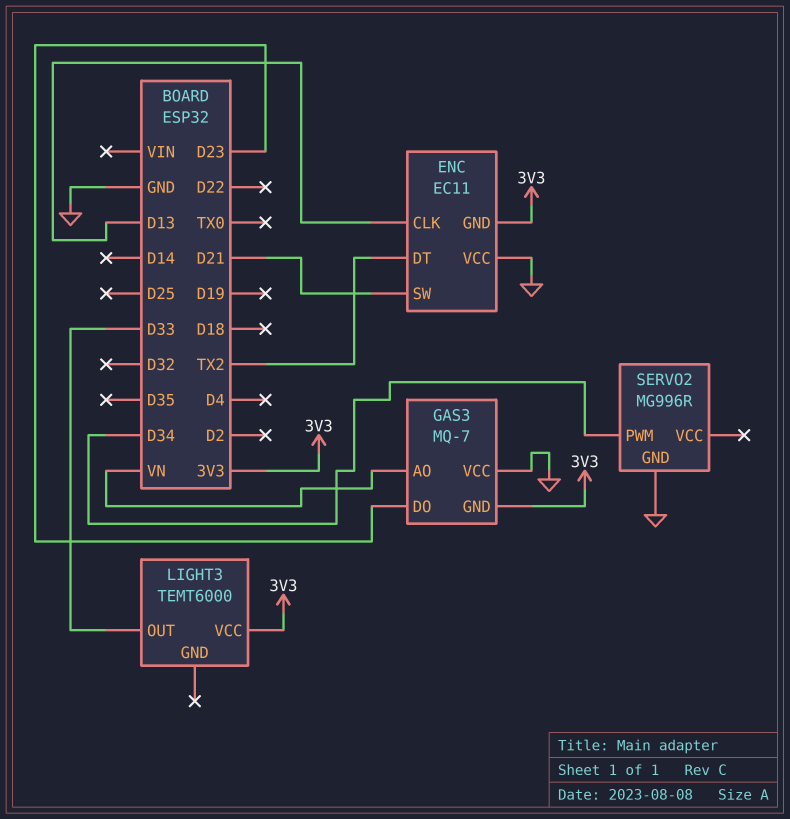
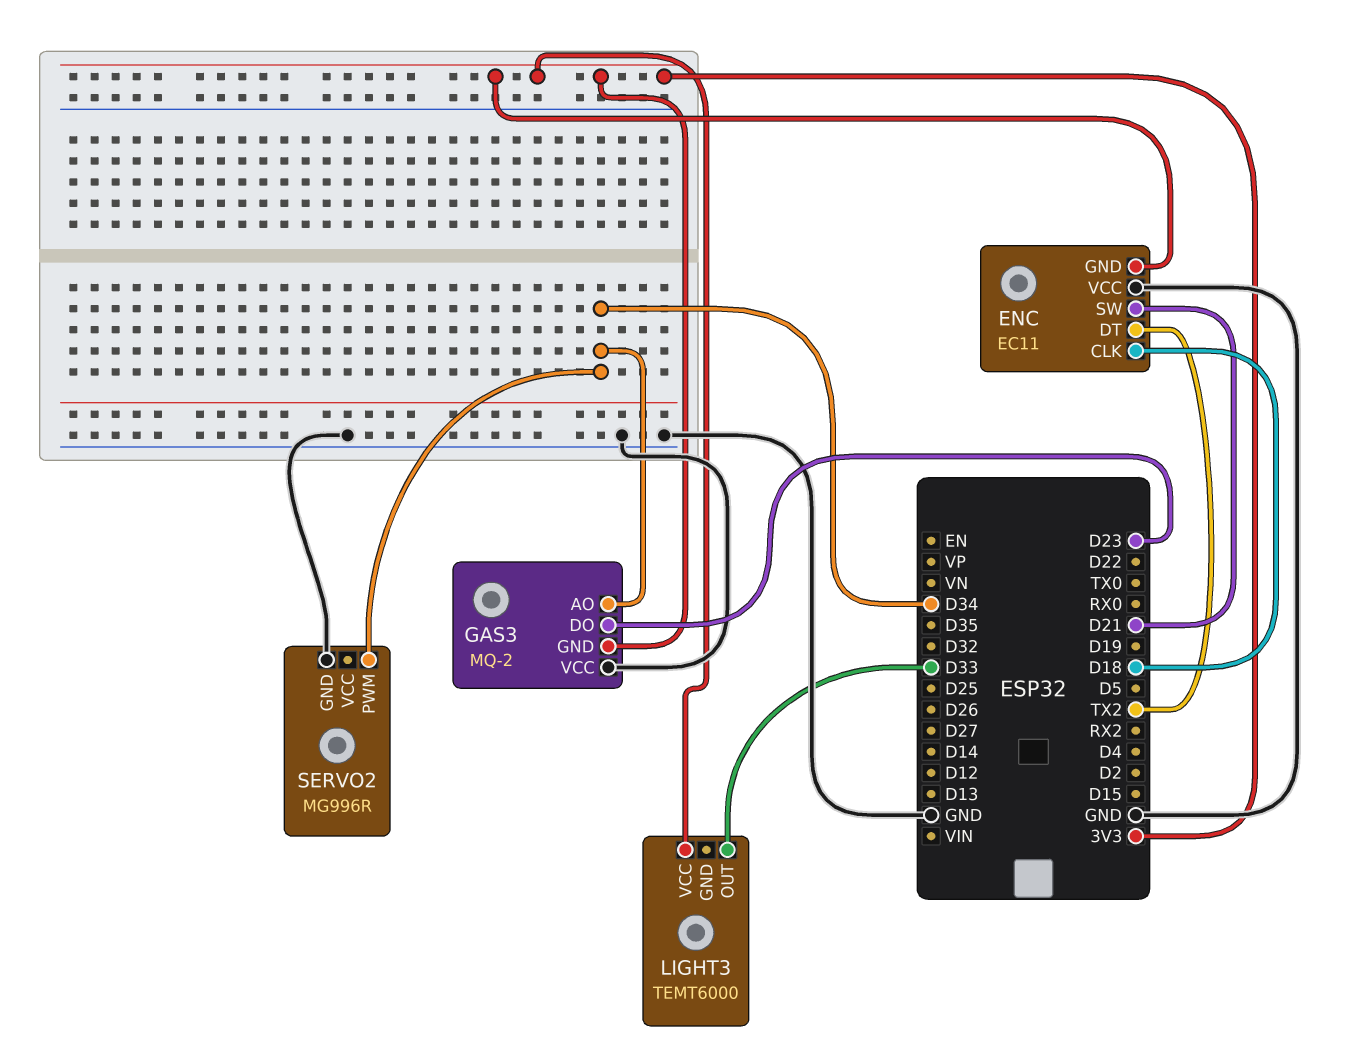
ENC pin CLK: D13 -> D18
GAS3: MQ-7 -> MQ-2
GAS3 pin AO: VN -> D34

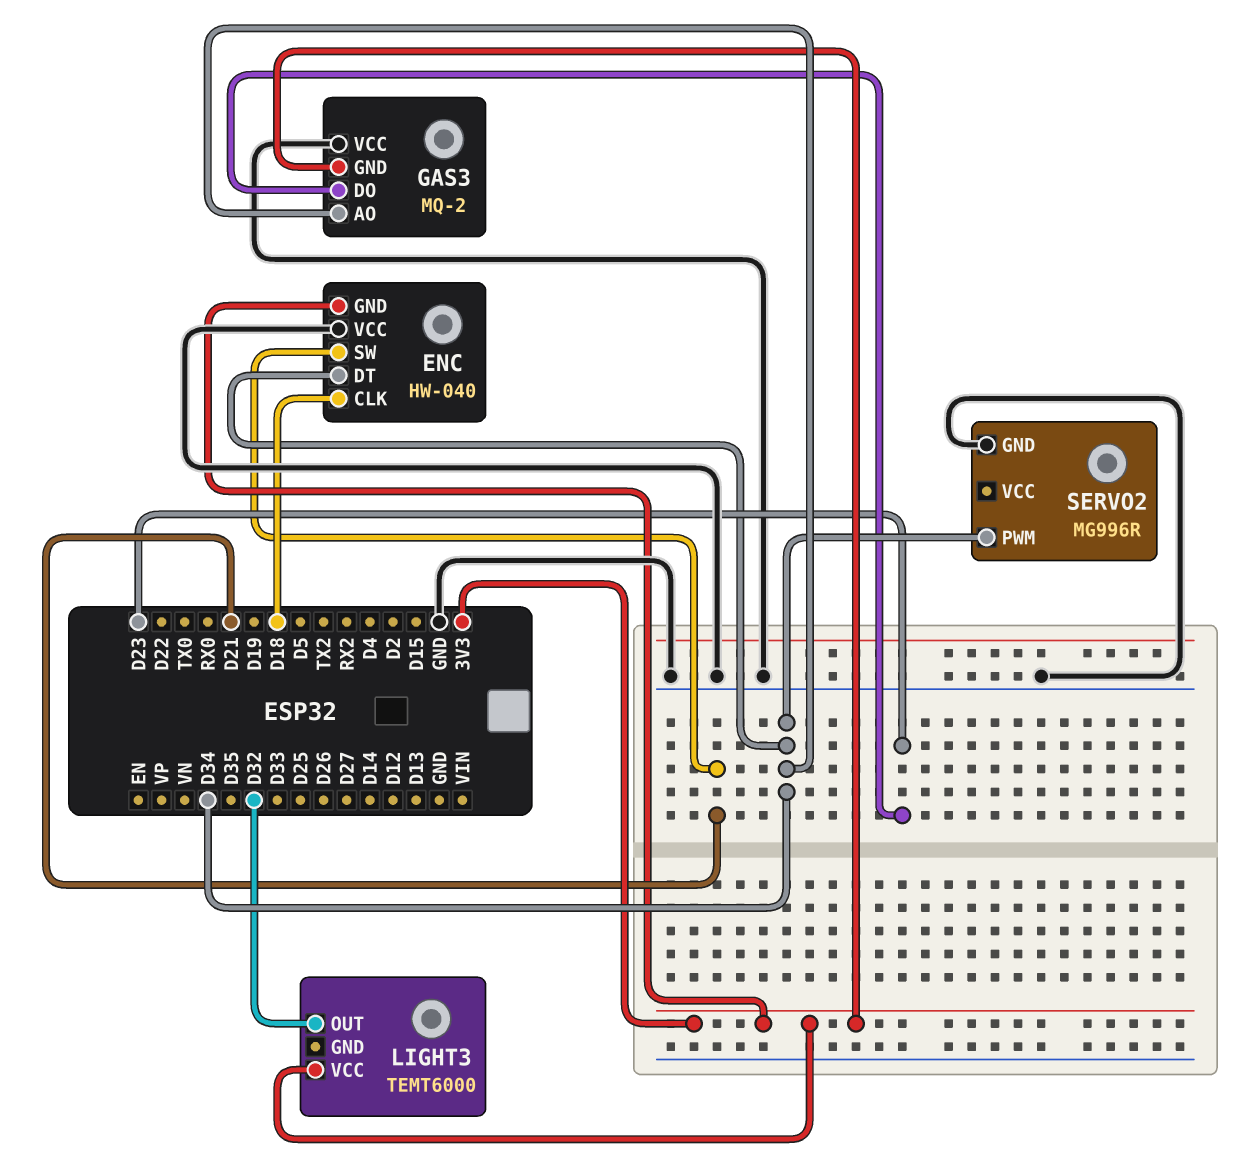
ENC: EC11 -> HW-040
ENC pin DT: TX2 -> D34
LIGHT3 pin OUT: D33 -> D32

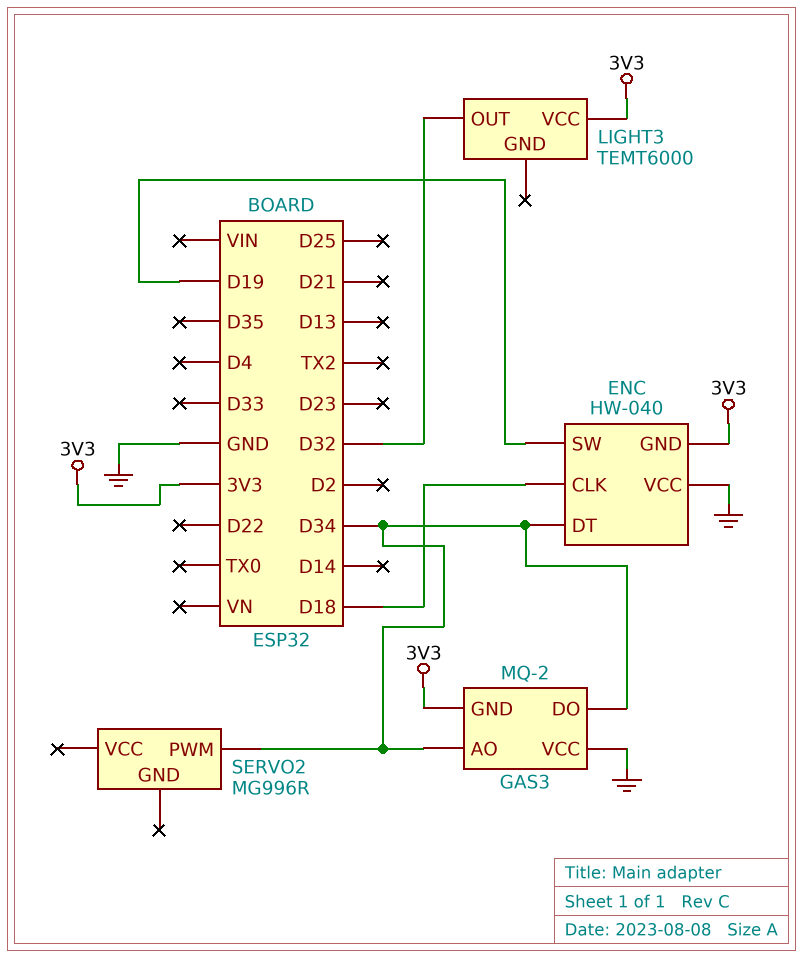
ENC pin SW: D21 -> D19
GAS3 pin DO: D23 -> D34
SERVO2 pin GND: GND -> none

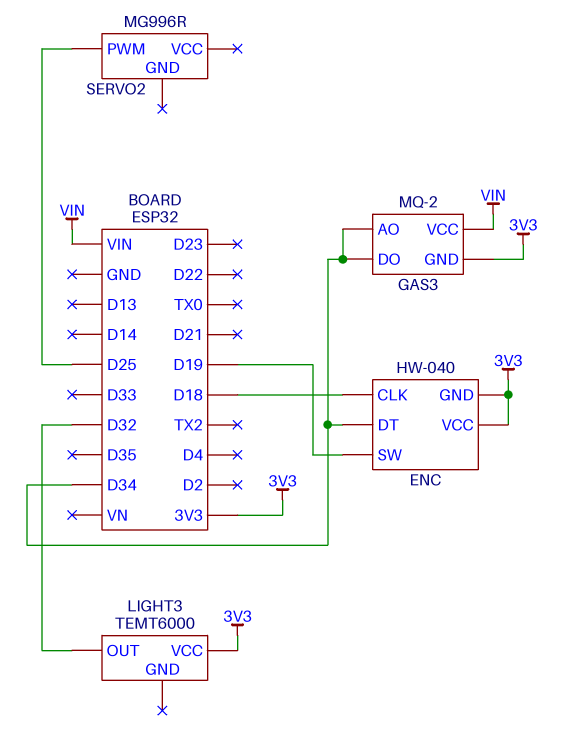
ENC pin VCC: GND -> 3V3
GAS3 pin VCC: GND -> VIN
SERVO2 pin PWM: D34 -> D25

